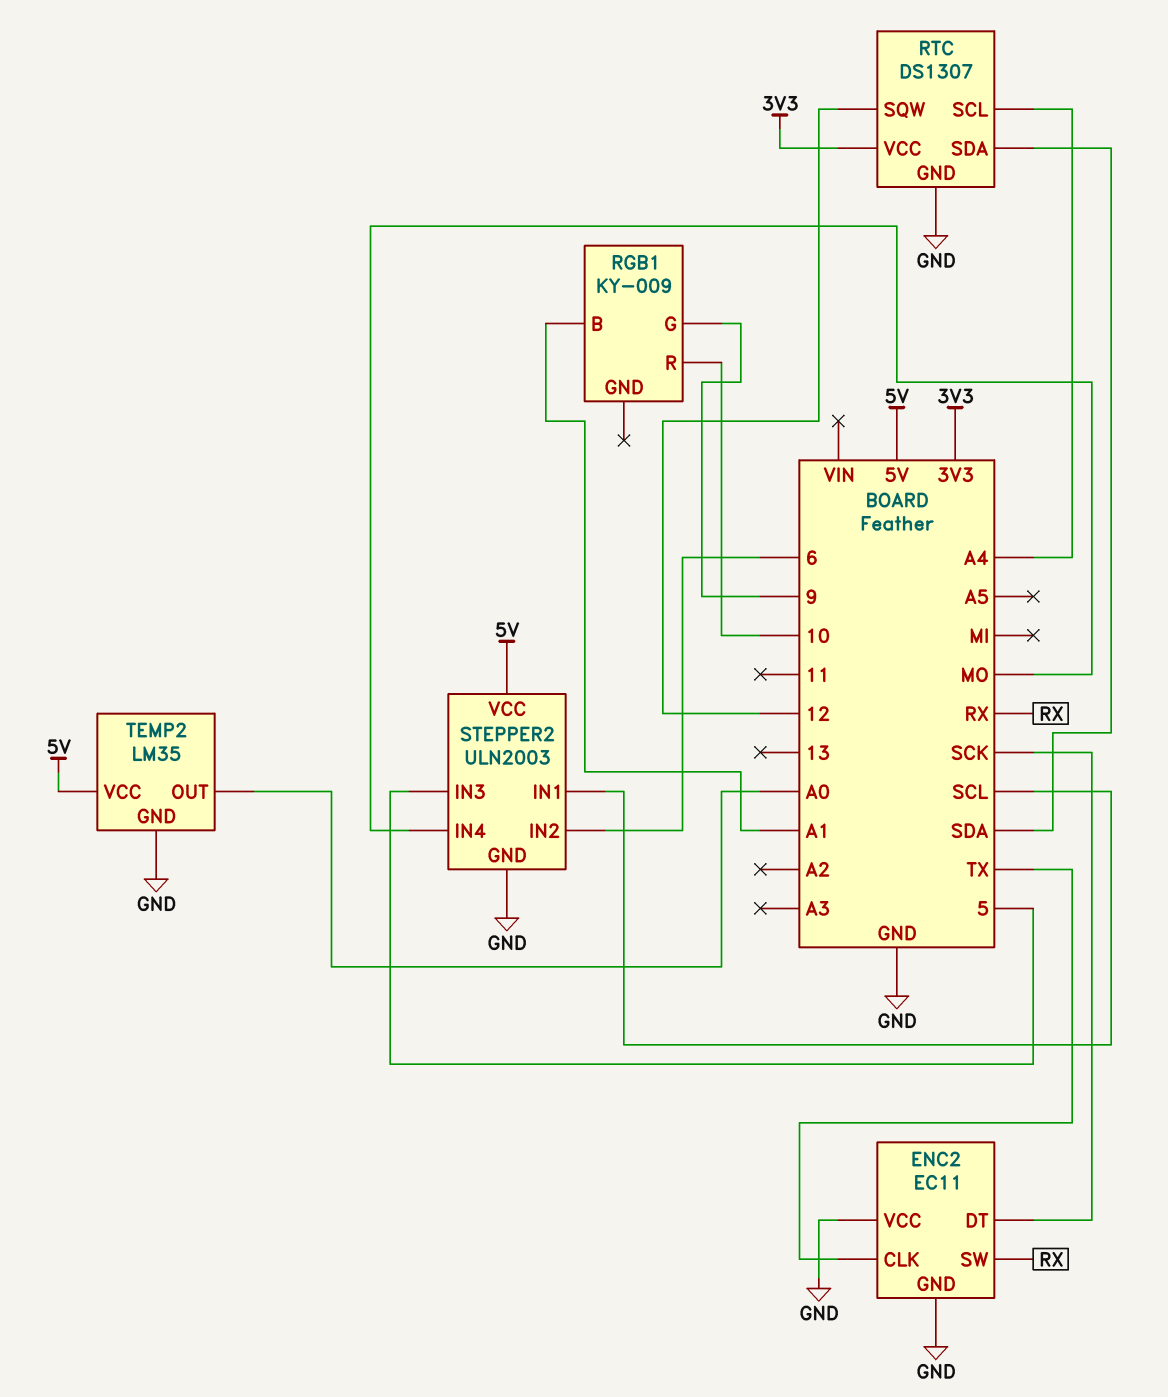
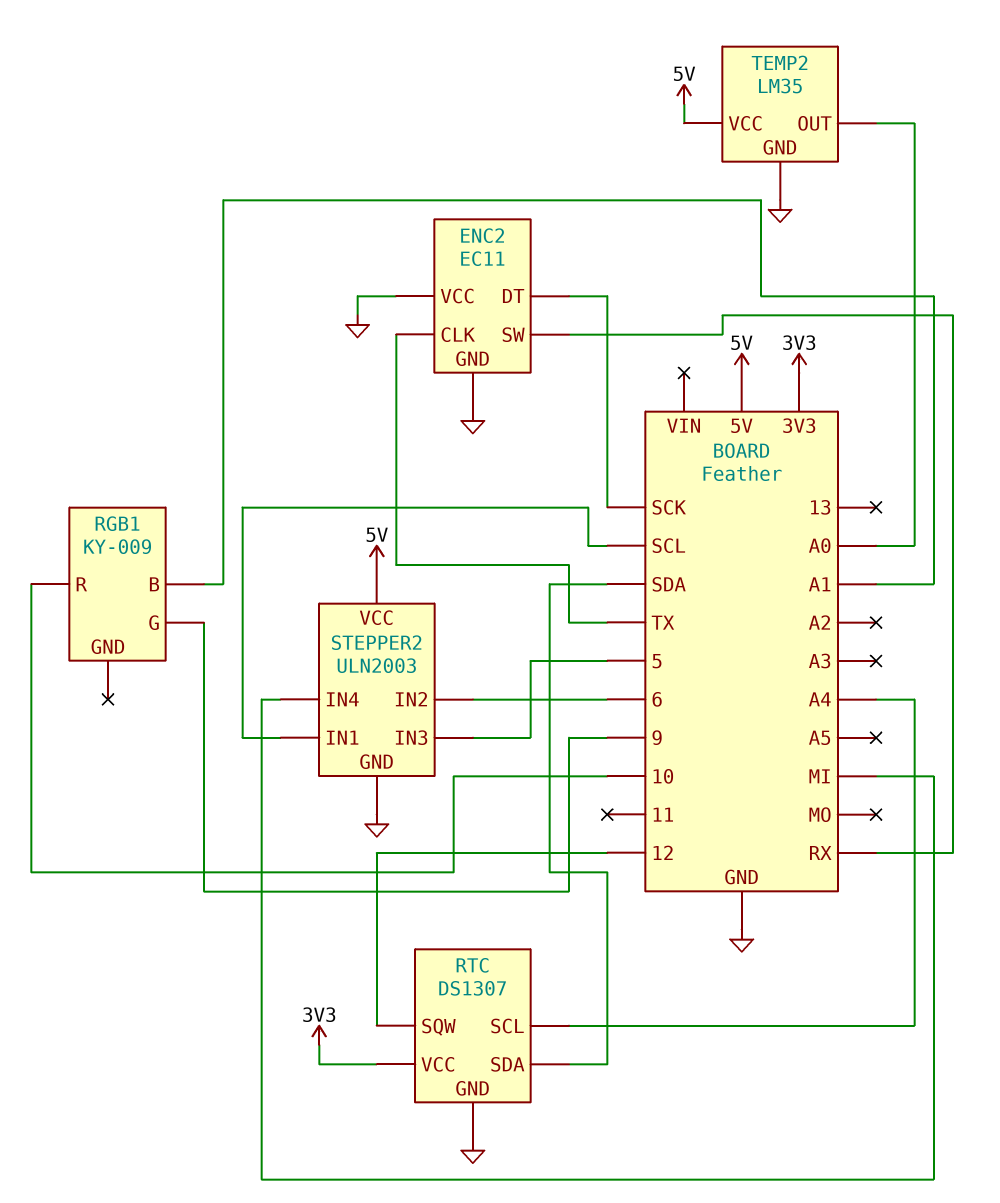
STEPPER2 pin IN4: MO -> MI

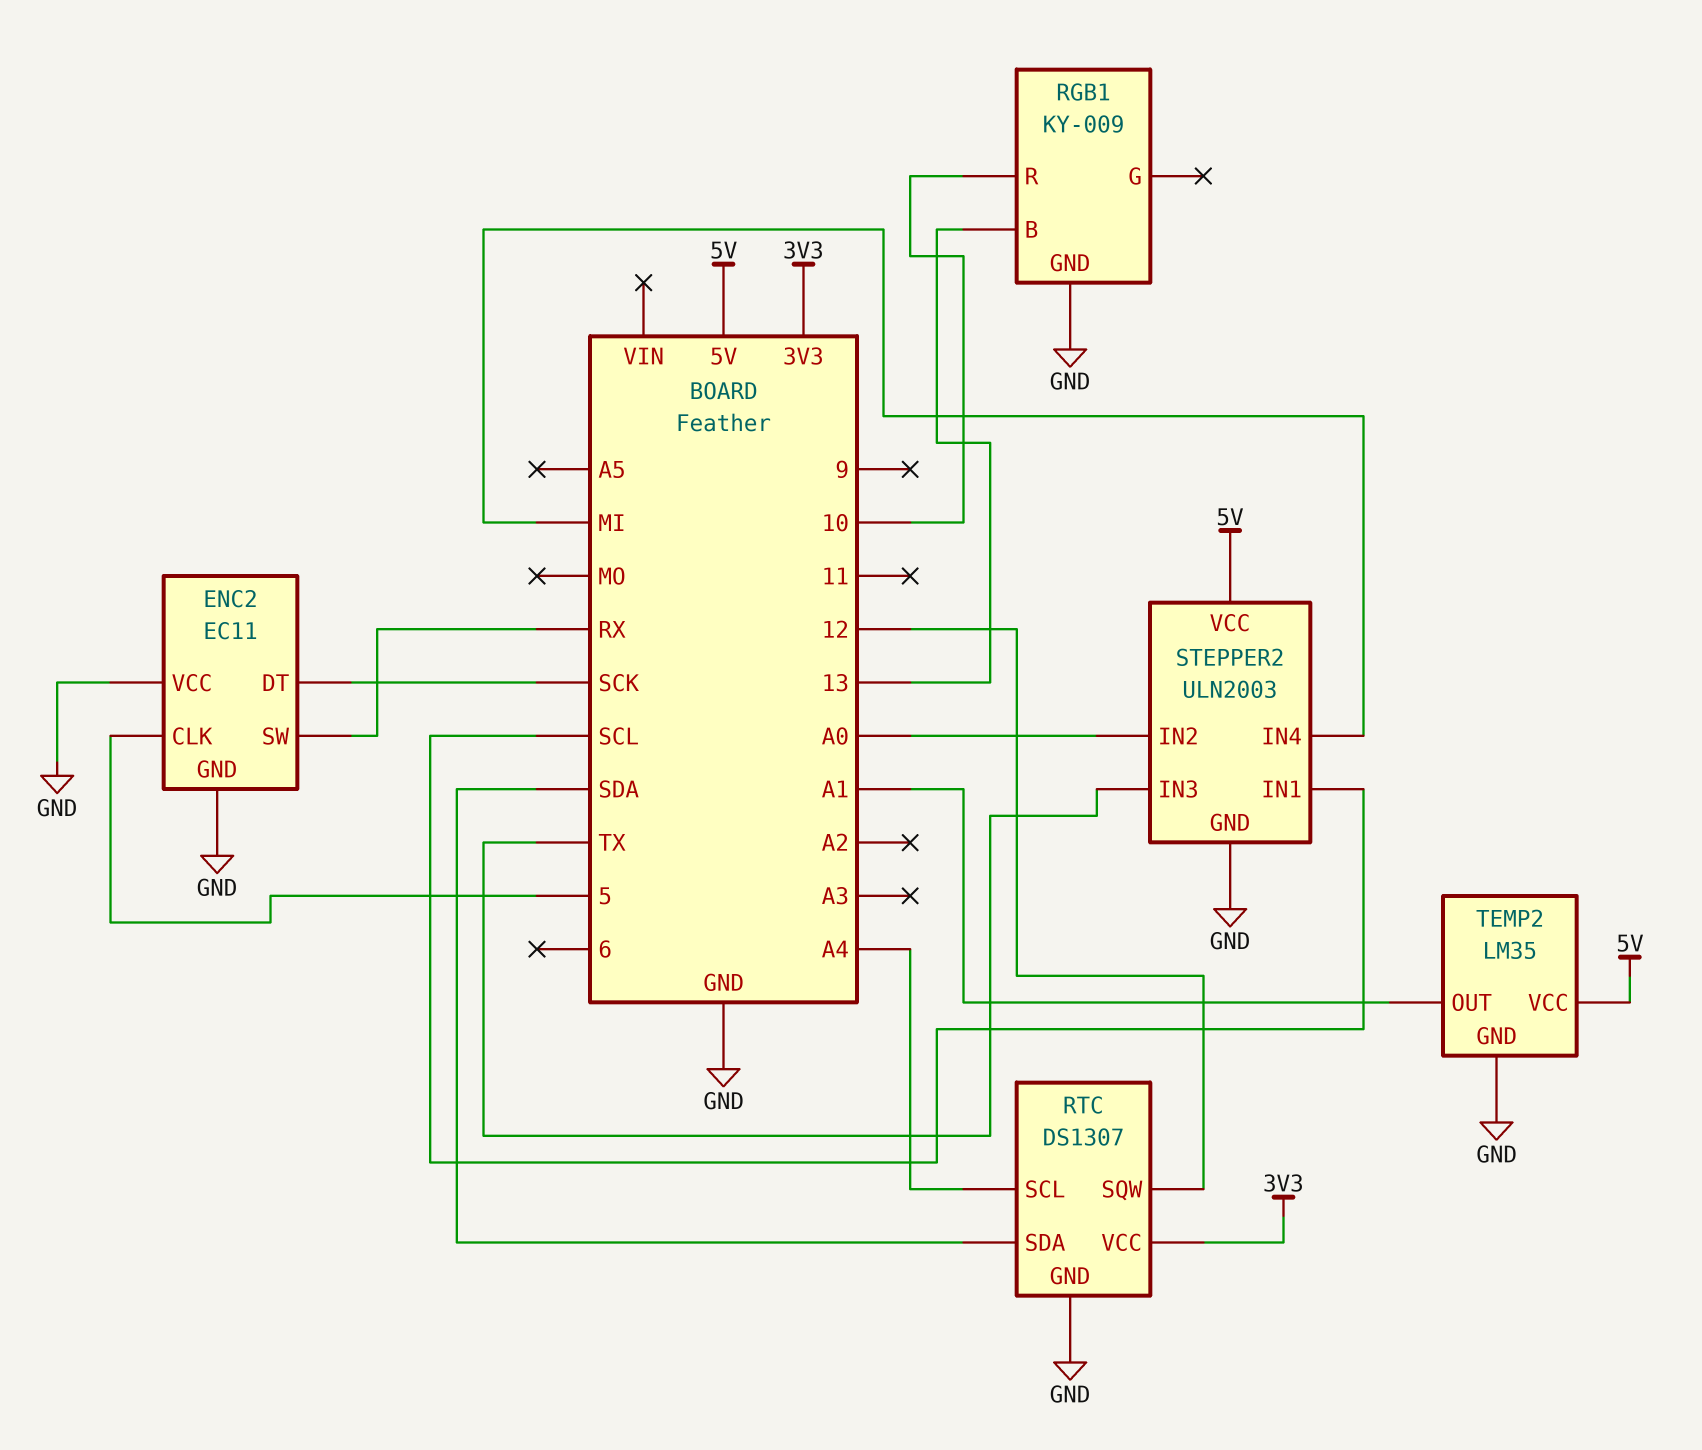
ENC2 pin CLK: TX -> 5
RGB1 pin B: A1 -> 13
RGB1 pin G: 9 -> none
RGB1 pin GND: none -> GND
STEPPER2 pin IN2: 6 -> A0
STEPPER2 pin IN3: 5 -> TX
TEMP2 pin OUT: A0 -> A1

